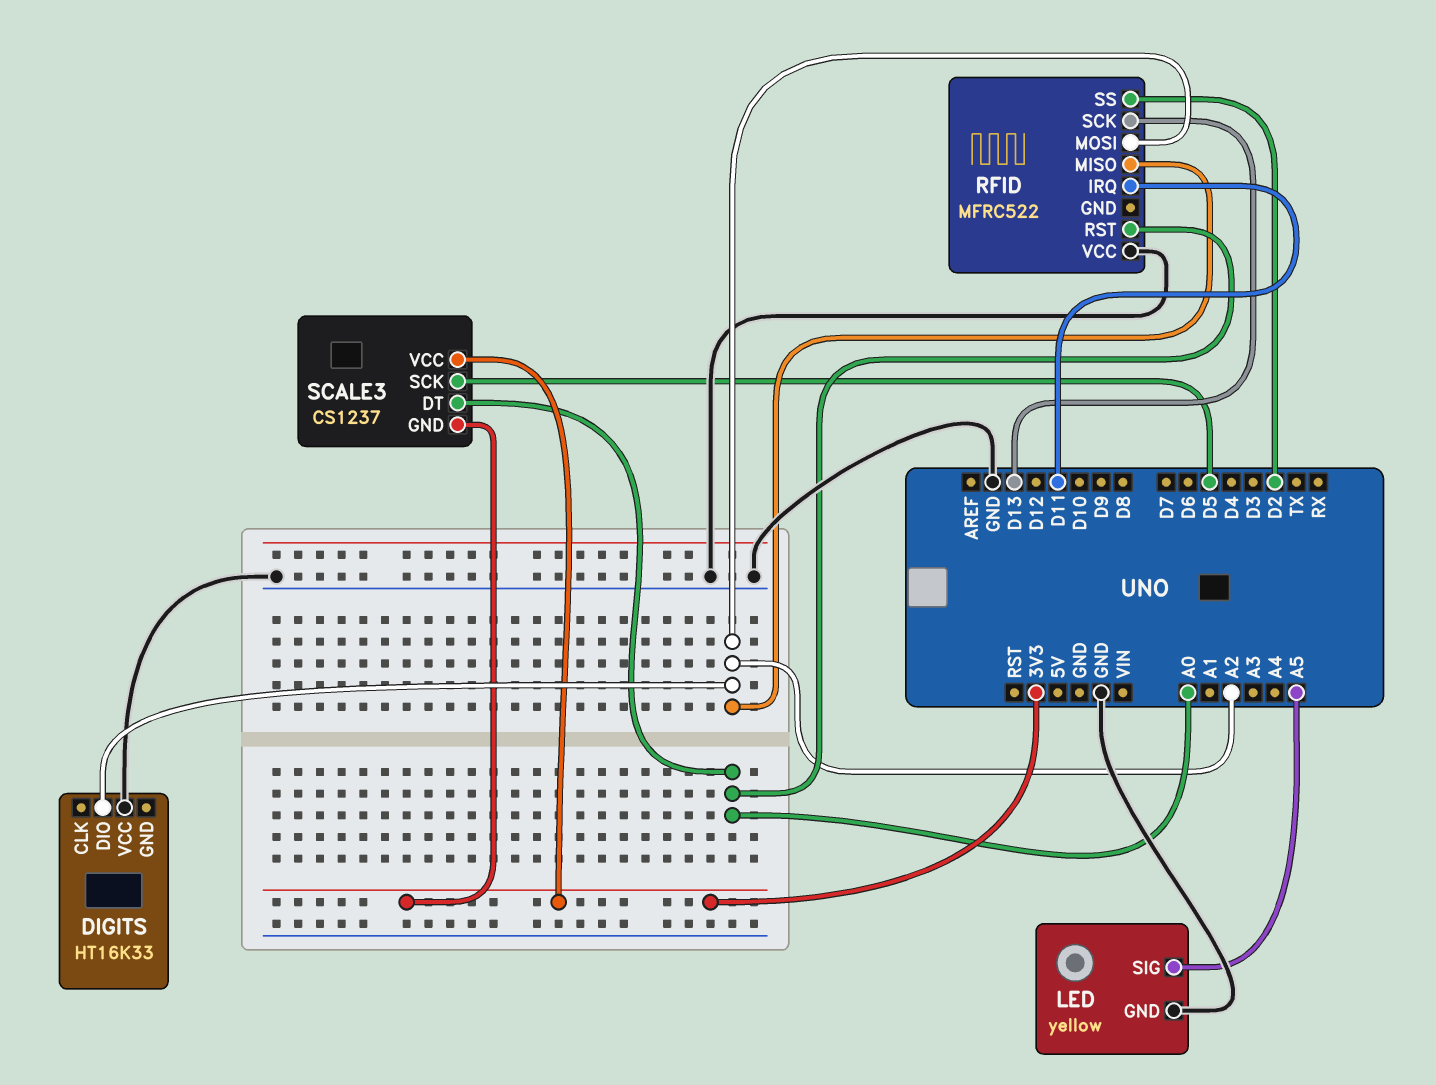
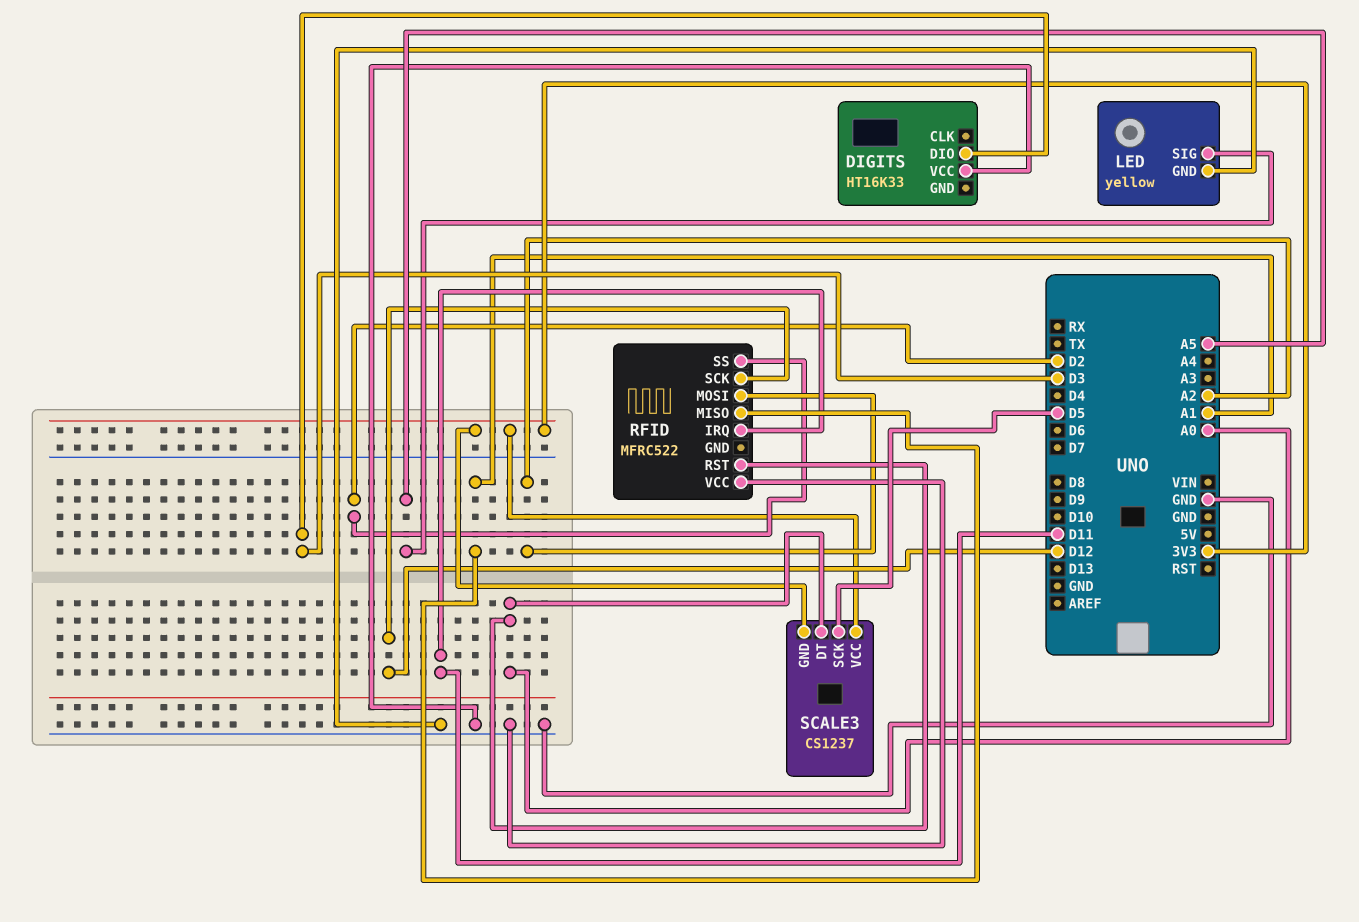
DIGITS pin DIO: A2 -> D3
RFID pin MISO: A2 -> A1
RFID pin SCK: D13 -> D12

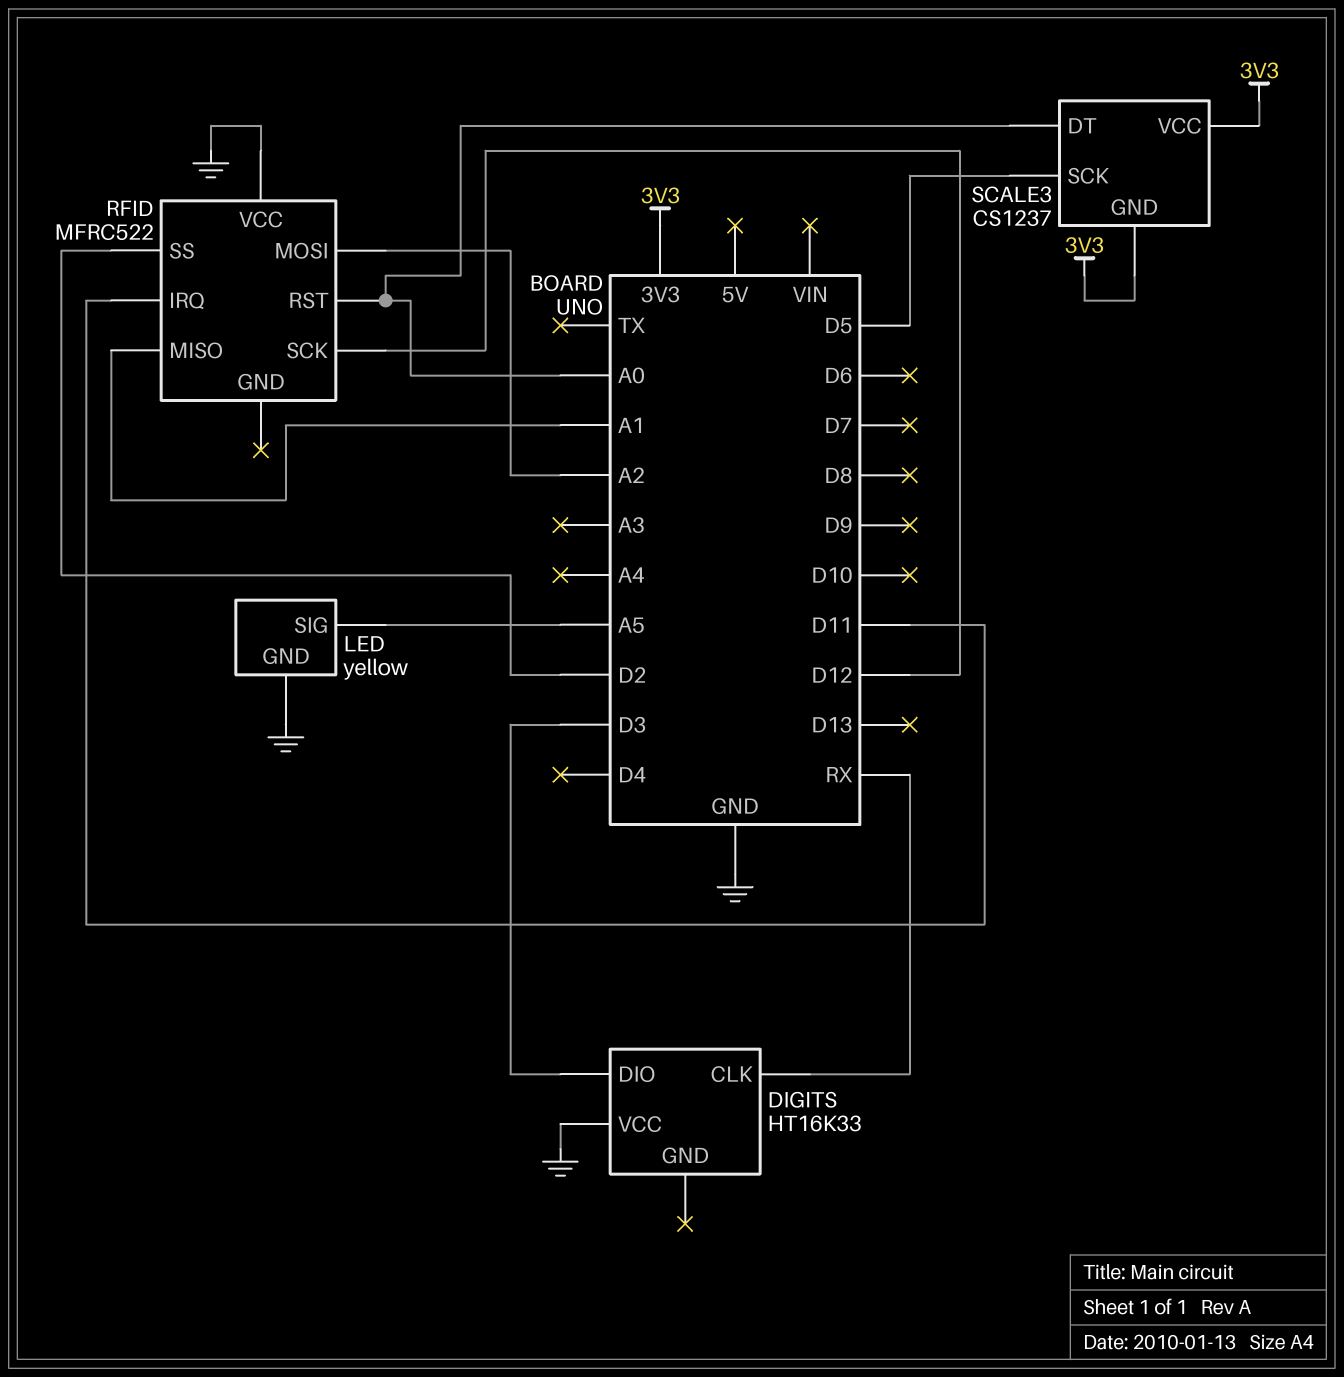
DIGITS pin CLK: none -> RX

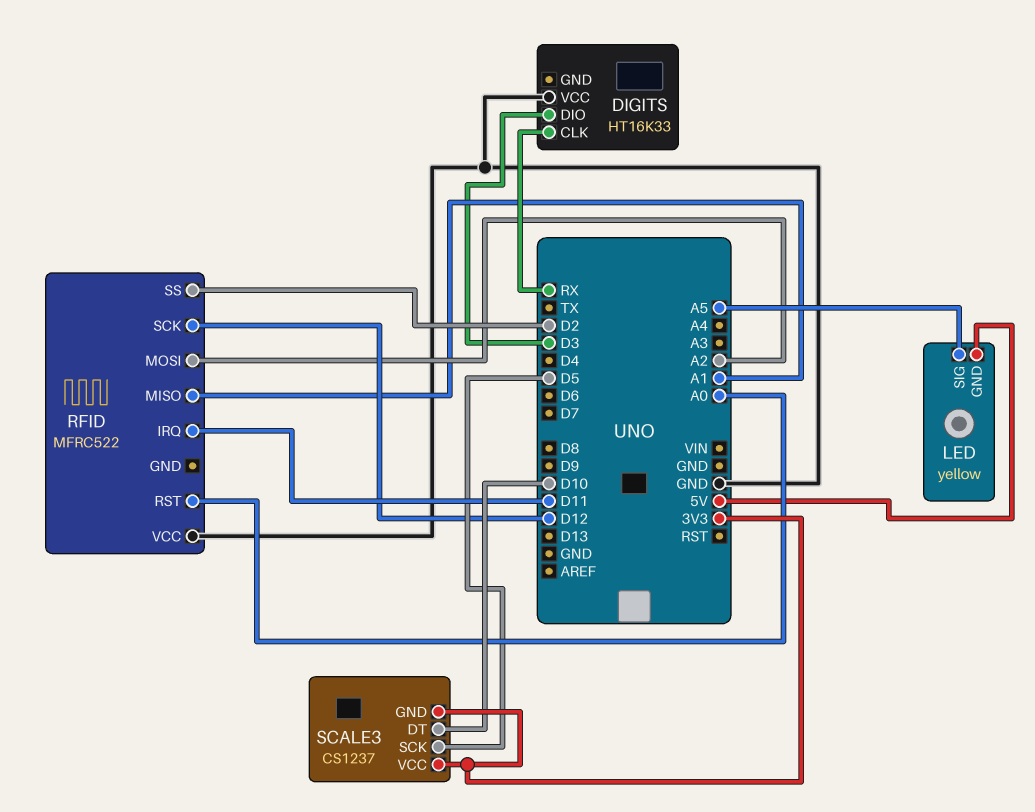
LED pin GND: GND -> 5V
SCALE3 pin DT: A0 -> D10

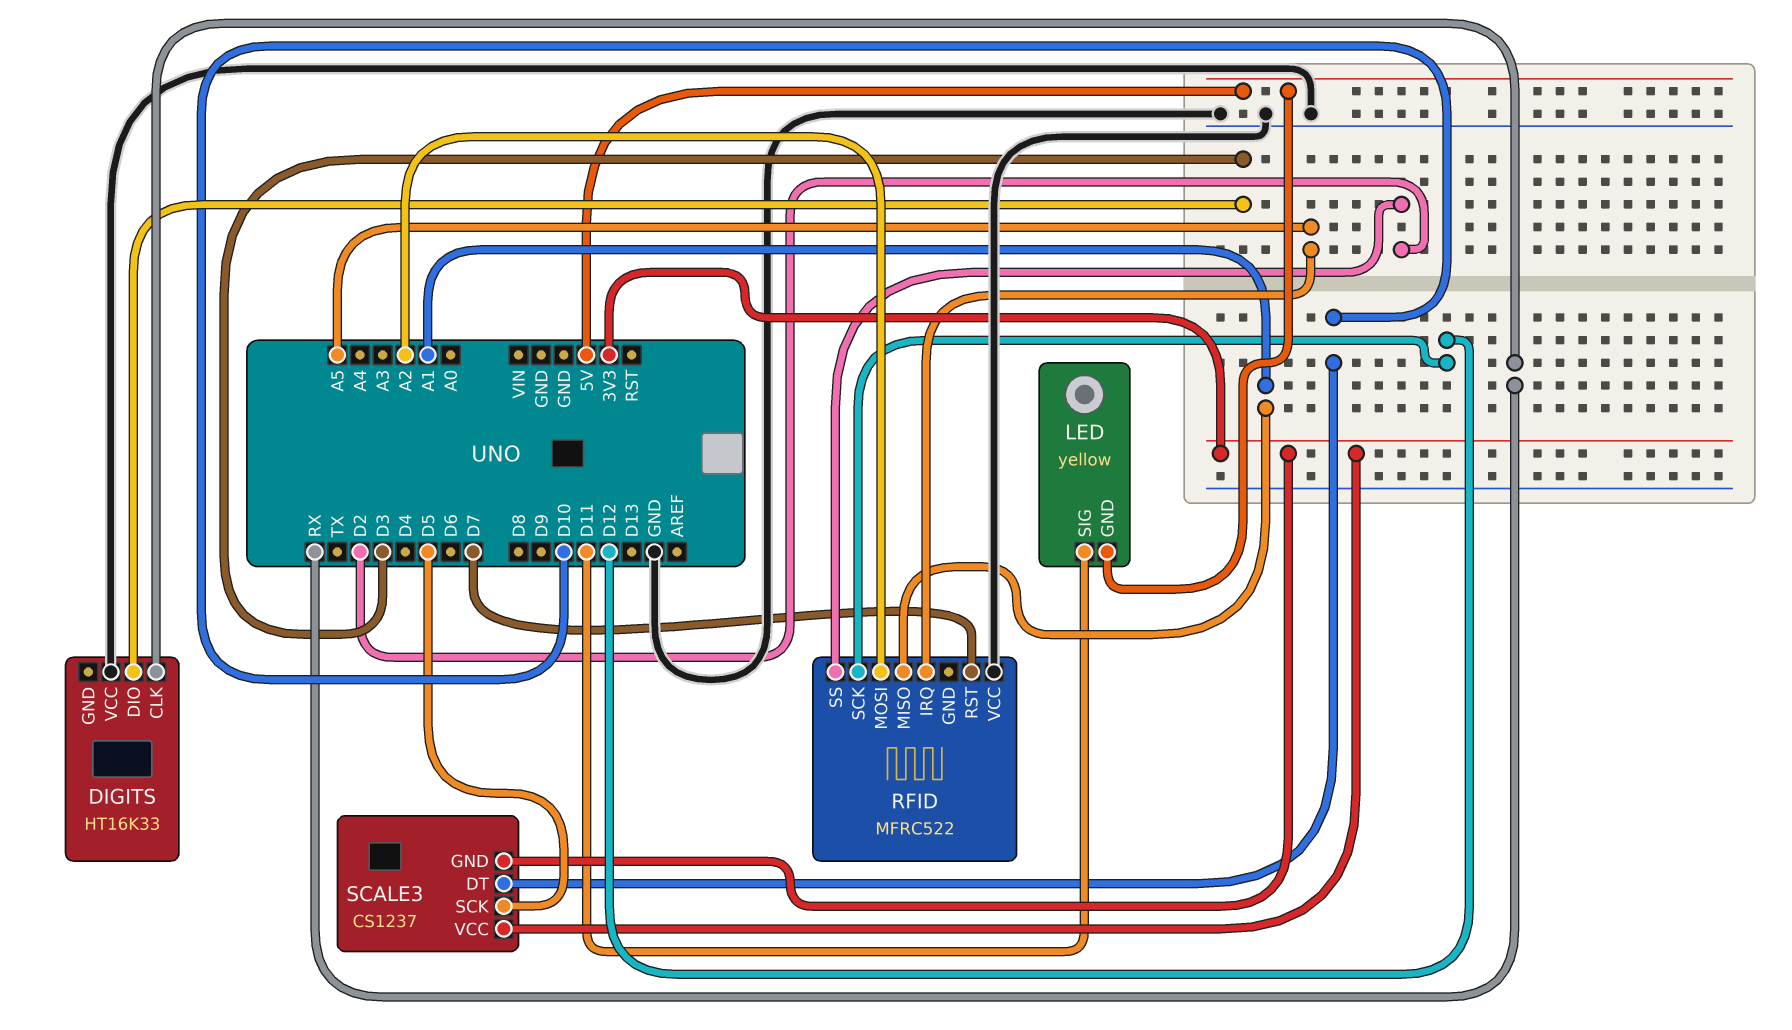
LED pin SIG: A5 -> D11
RFID pin IRQ: D11 -> A5
RFID pin RST: A0 -> D7

